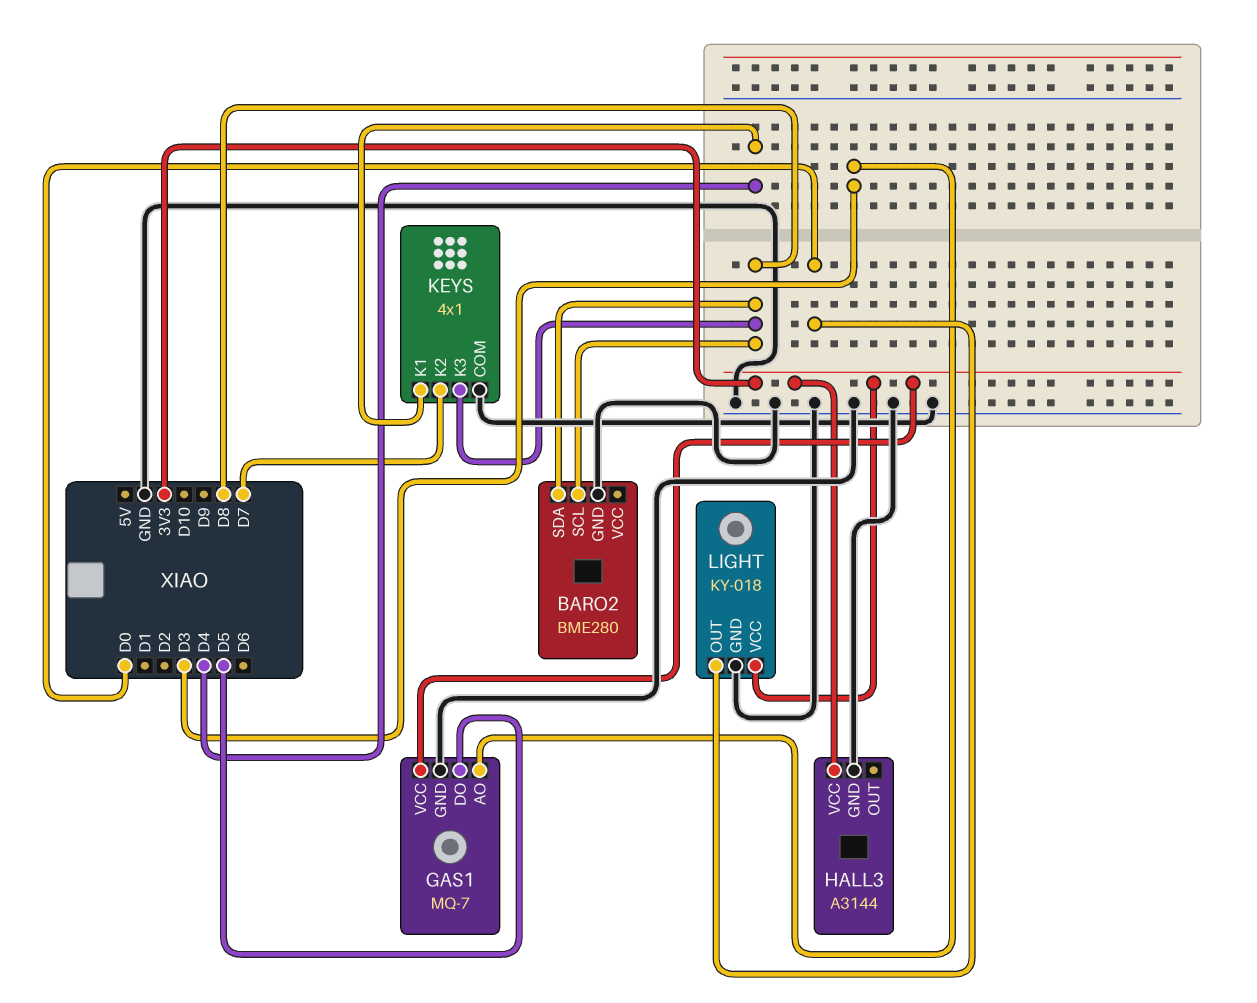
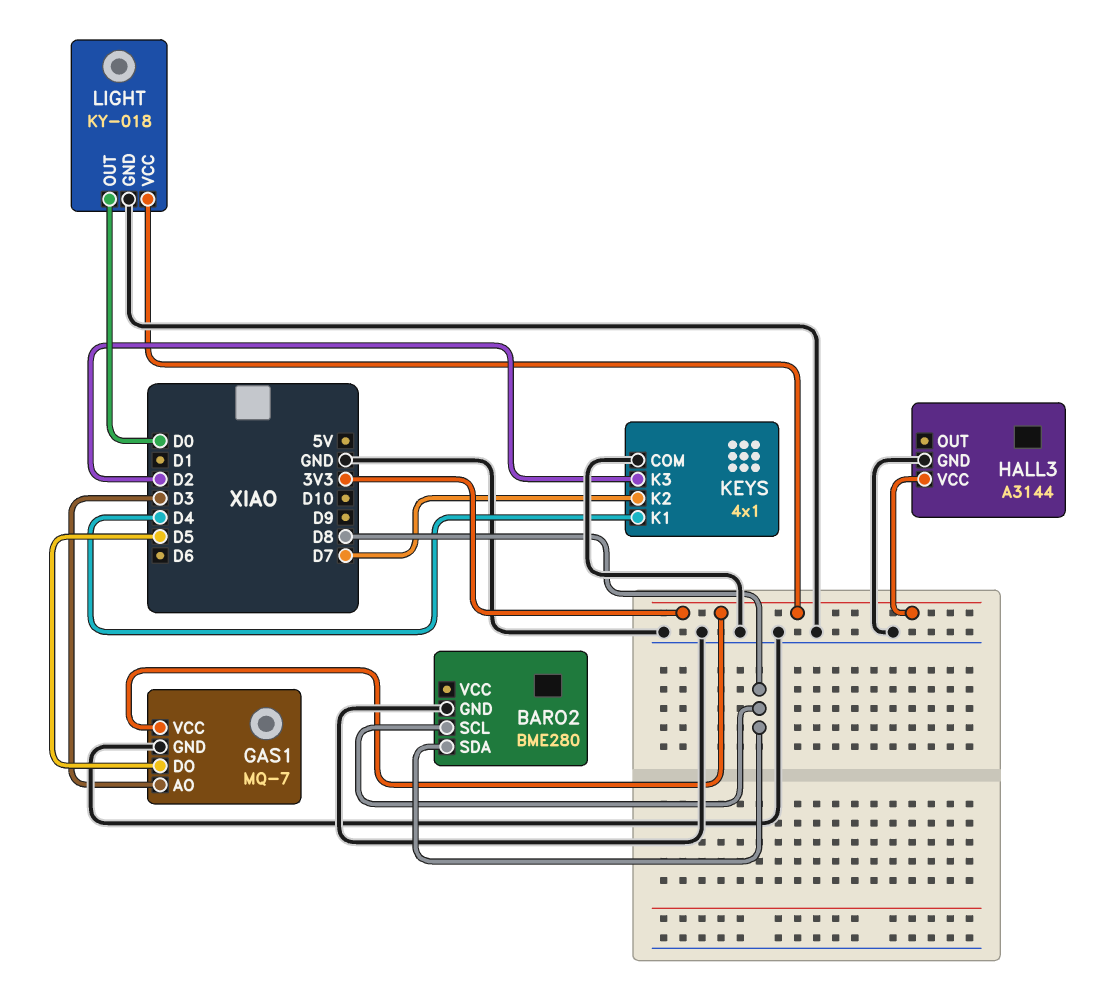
KEYS pin K3: D8 -> D2

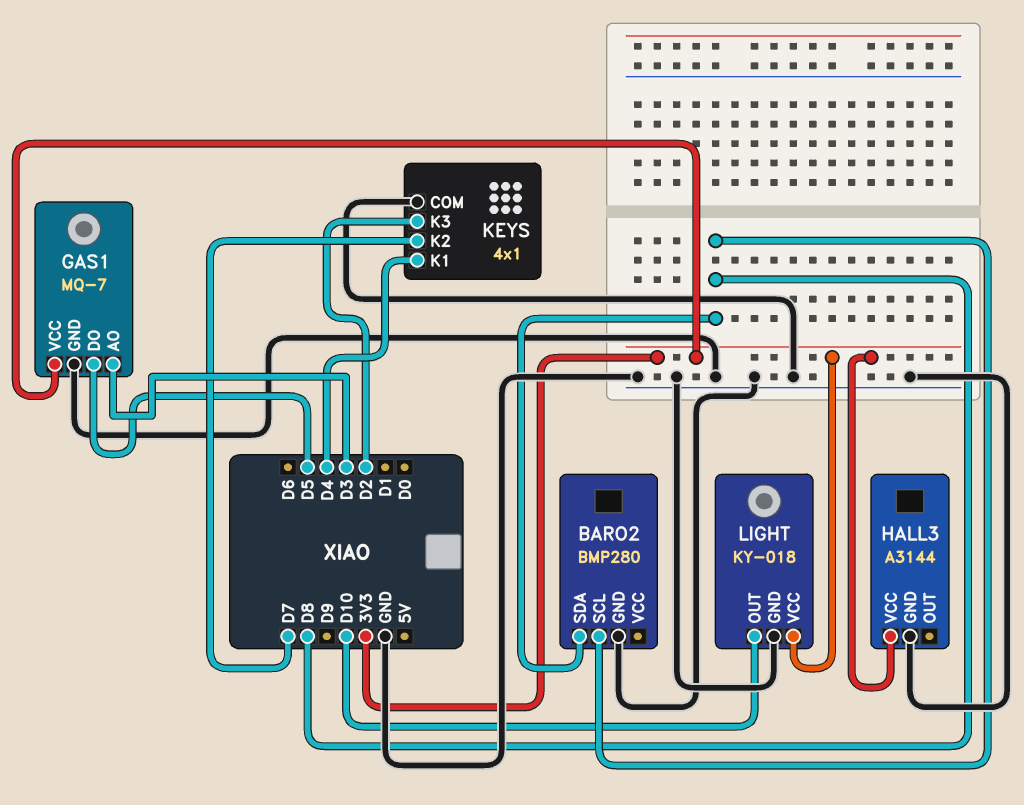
BARO2: BME280 -> BMP280
LIGHT pin OUT: D0 -> D10

